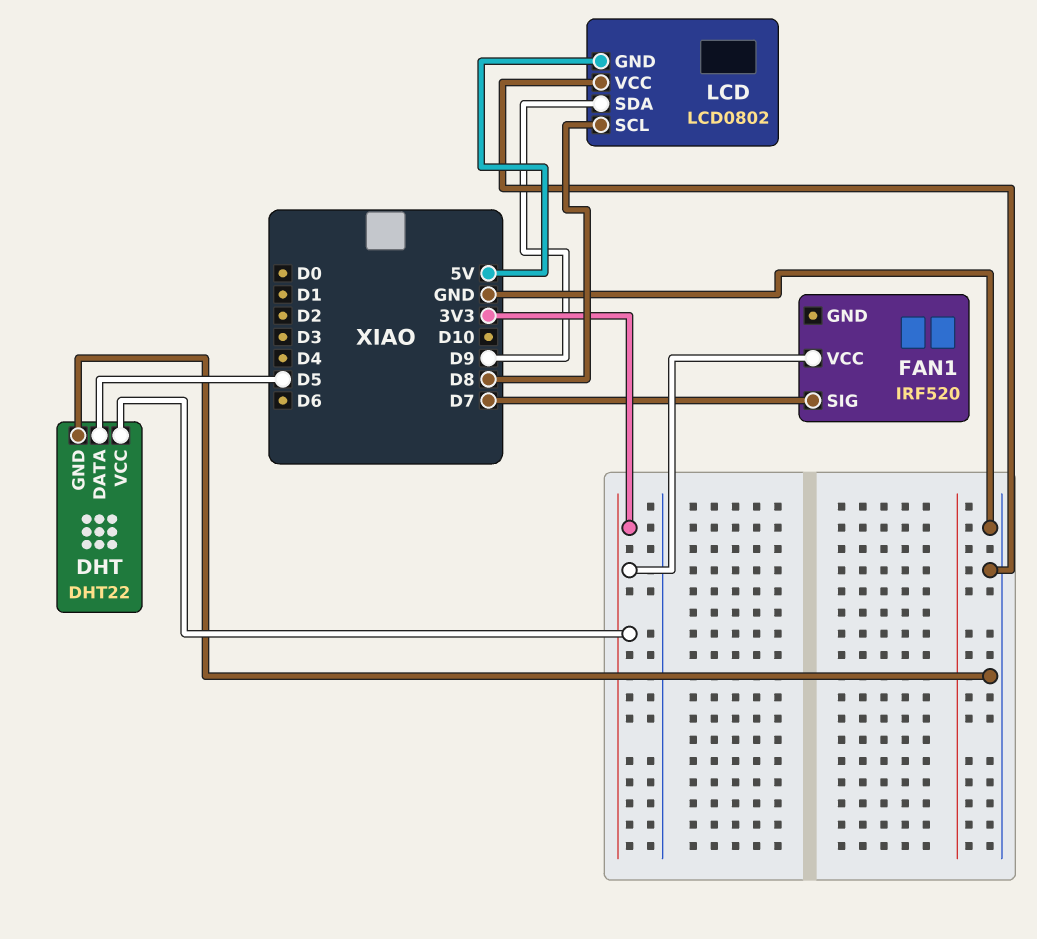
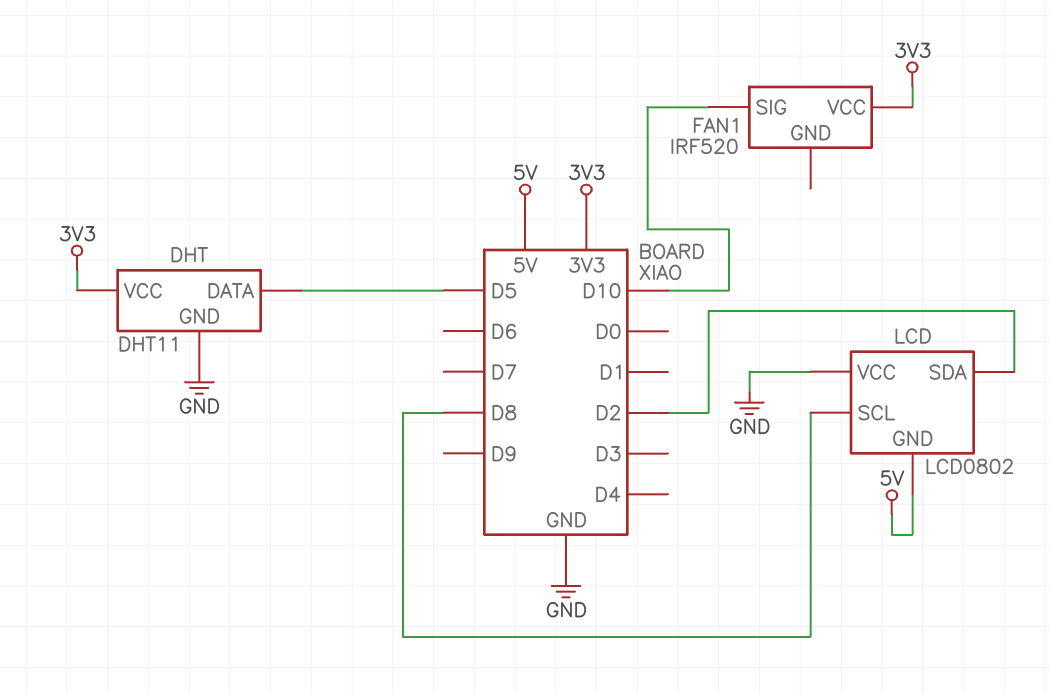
DHT: DHT22 -> DHT11
FAN1 pin SIG: D7 -> D10
LCD pin SDA: D9 -> D2

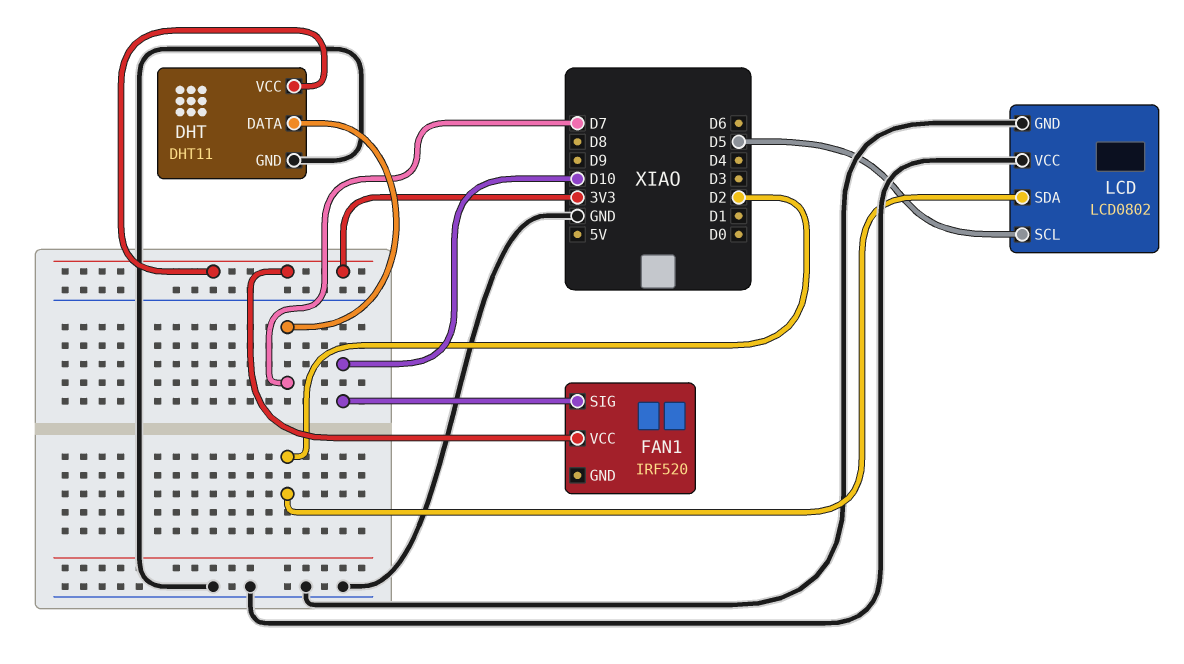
DHT pin DATA: D5 -> D7
LCD pin GND: 5V -> GND
LCD pin SCL: D8 -> D5

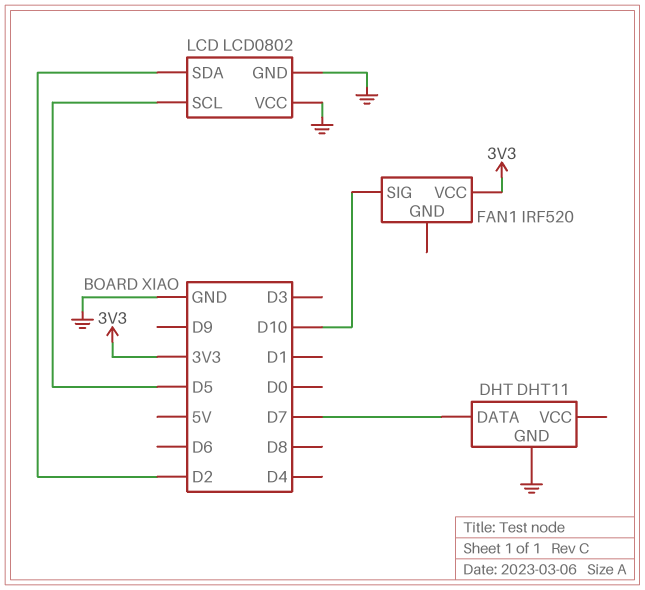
DHT pin VCC: 3V3 -> none

